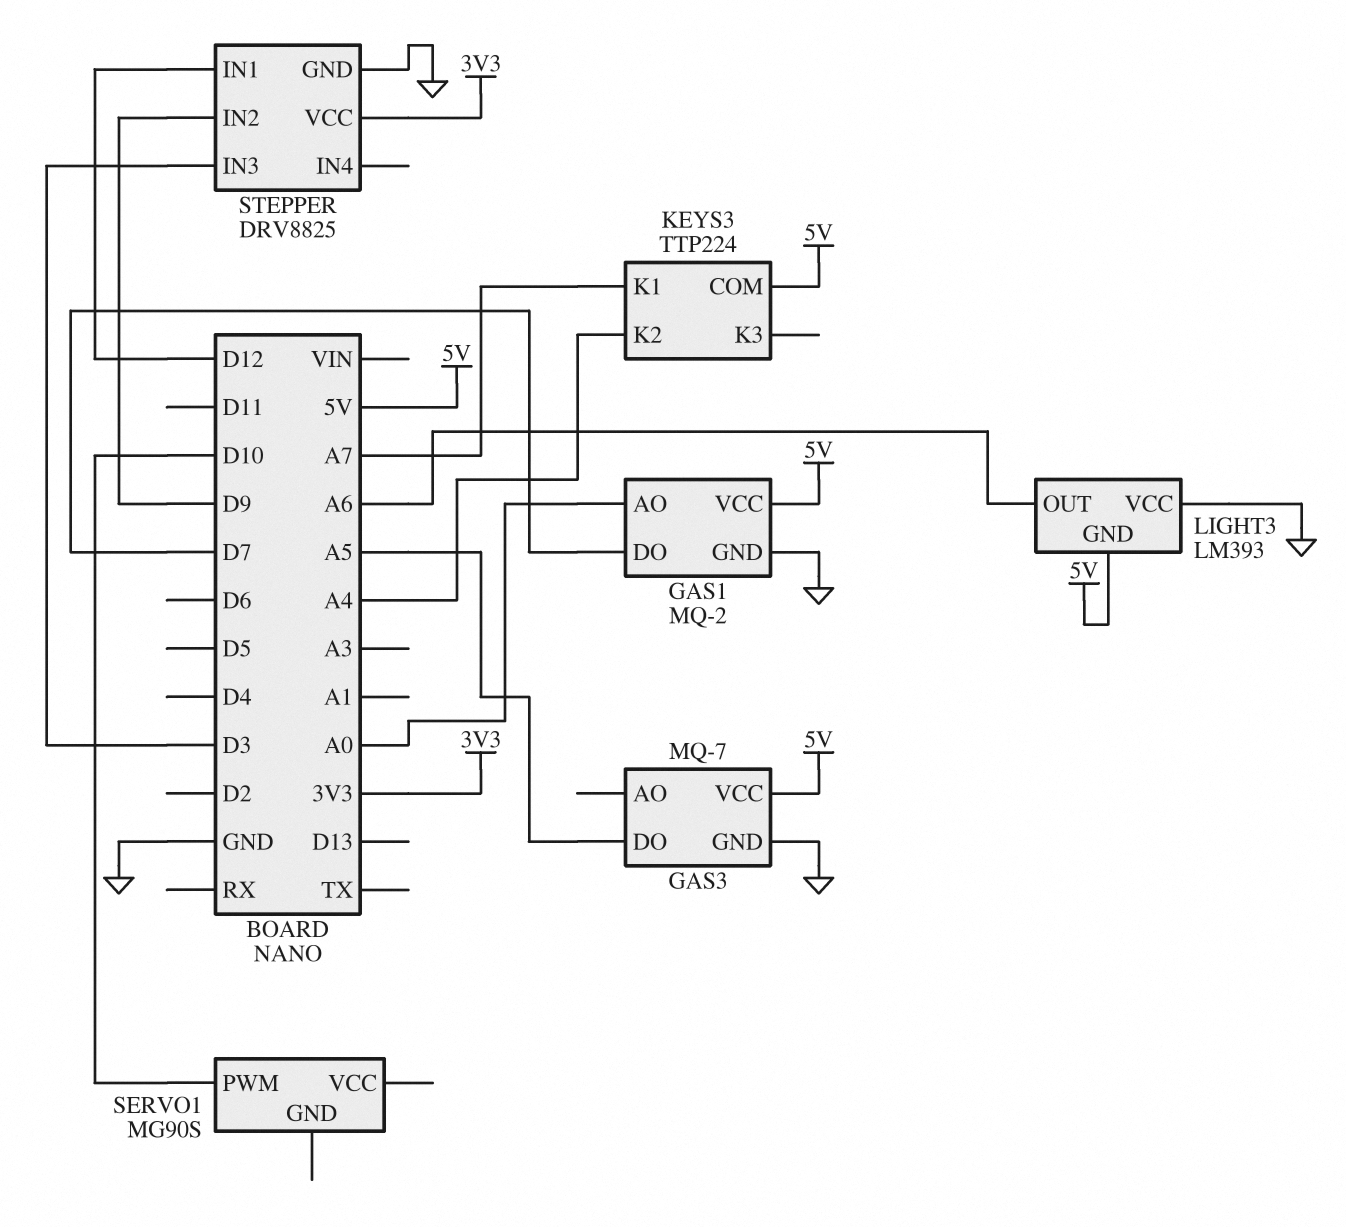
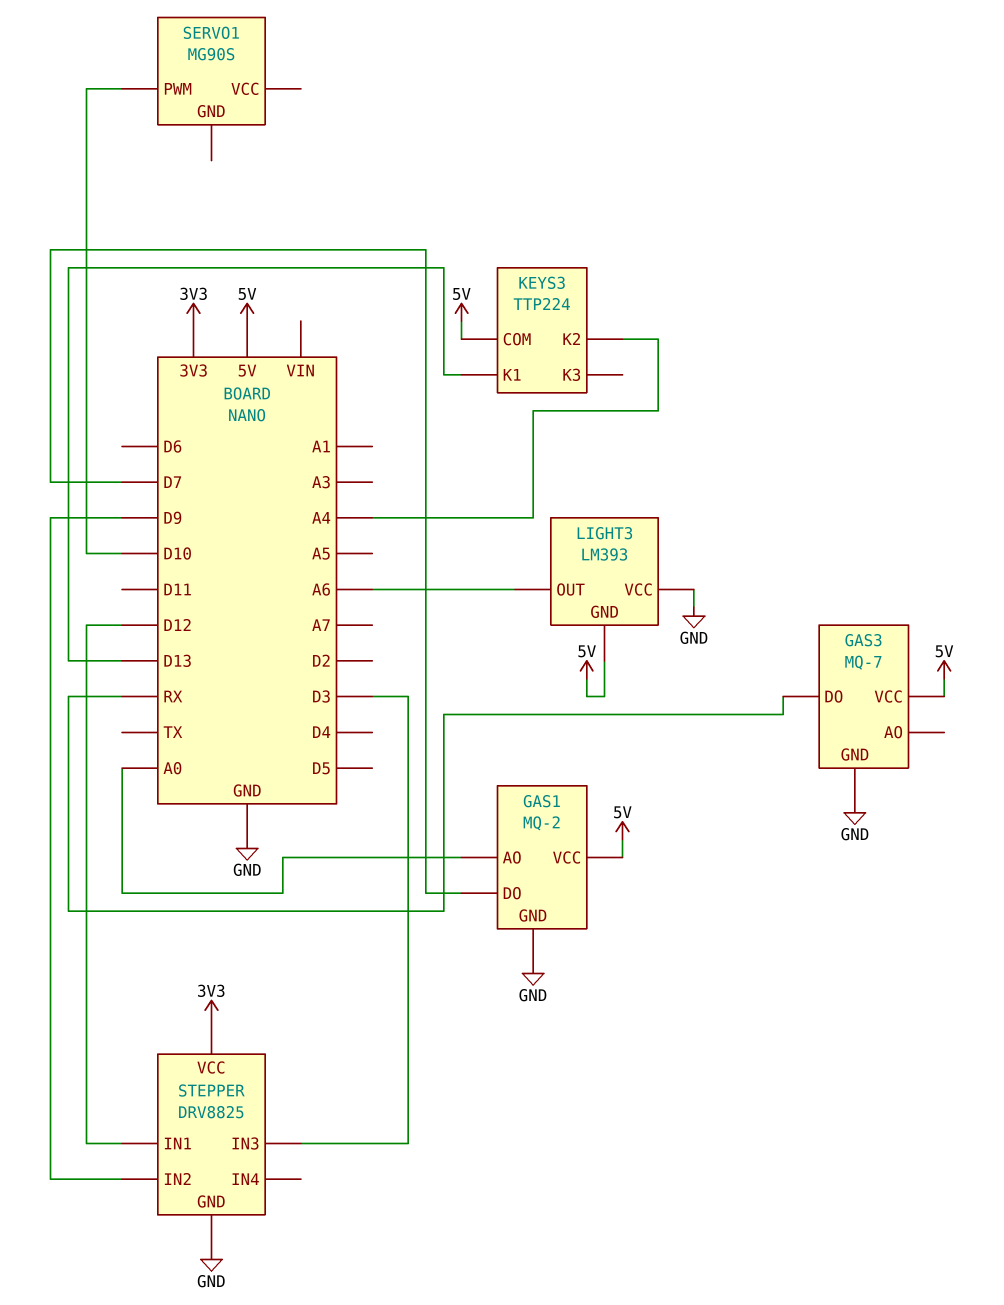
GAS3 pin DO: A5 -> RX
KEYS3 pin K1: A7 -> D13

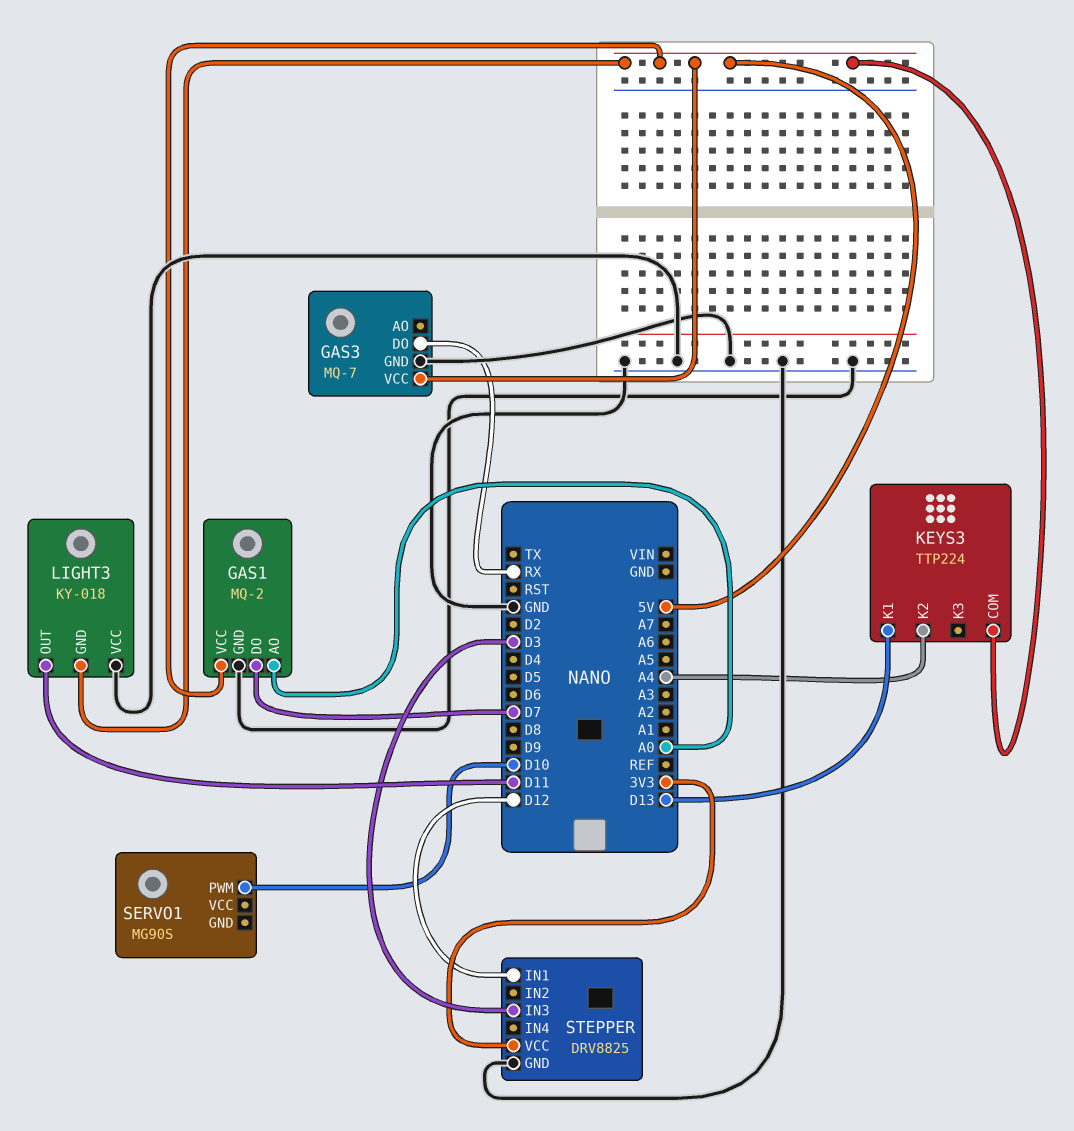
LIGHT3: LM393 -> KY-018
LIGHT3 pin OUT: A6 -> D11
STEPPER pin IN2: D9 -> none

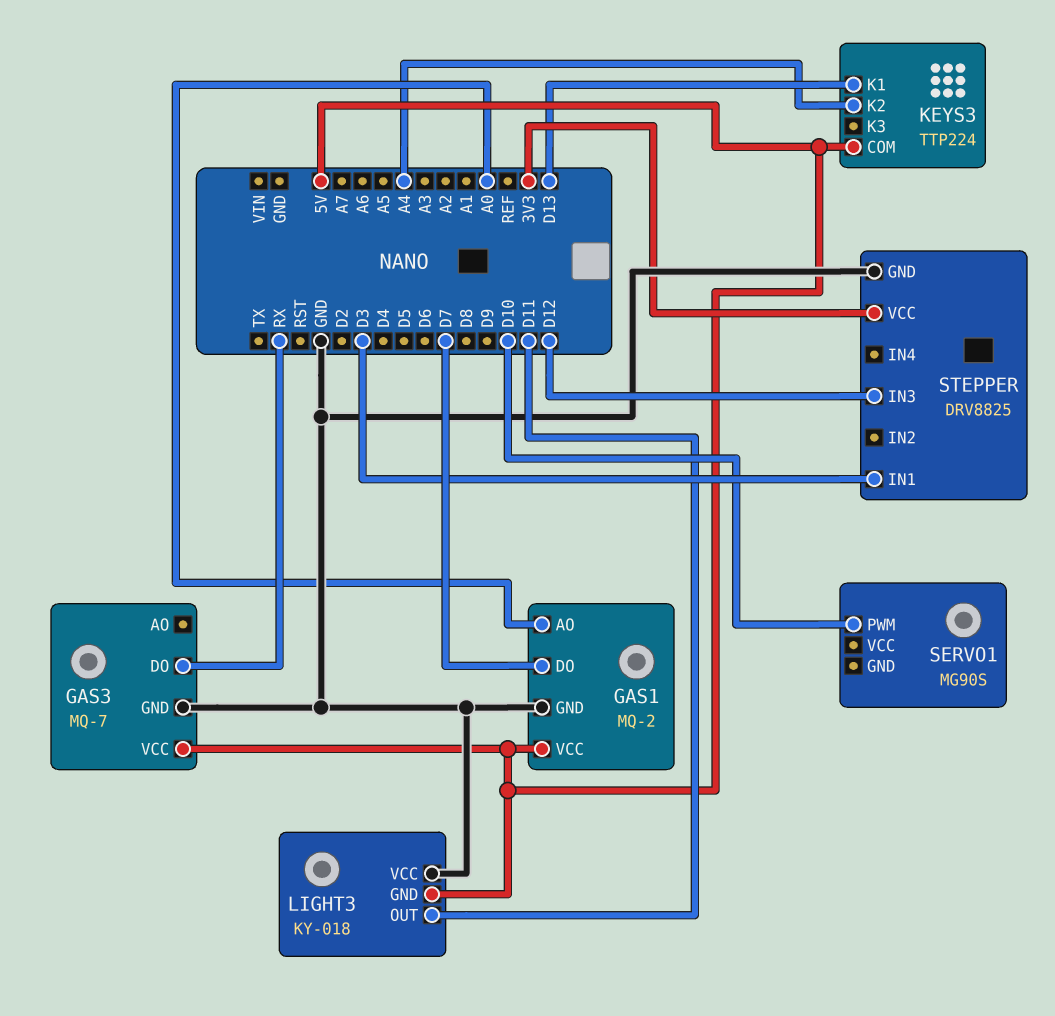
STEPPER pin IN1: D12 -> D3
STEPPER pin IN3: D3 -> D12

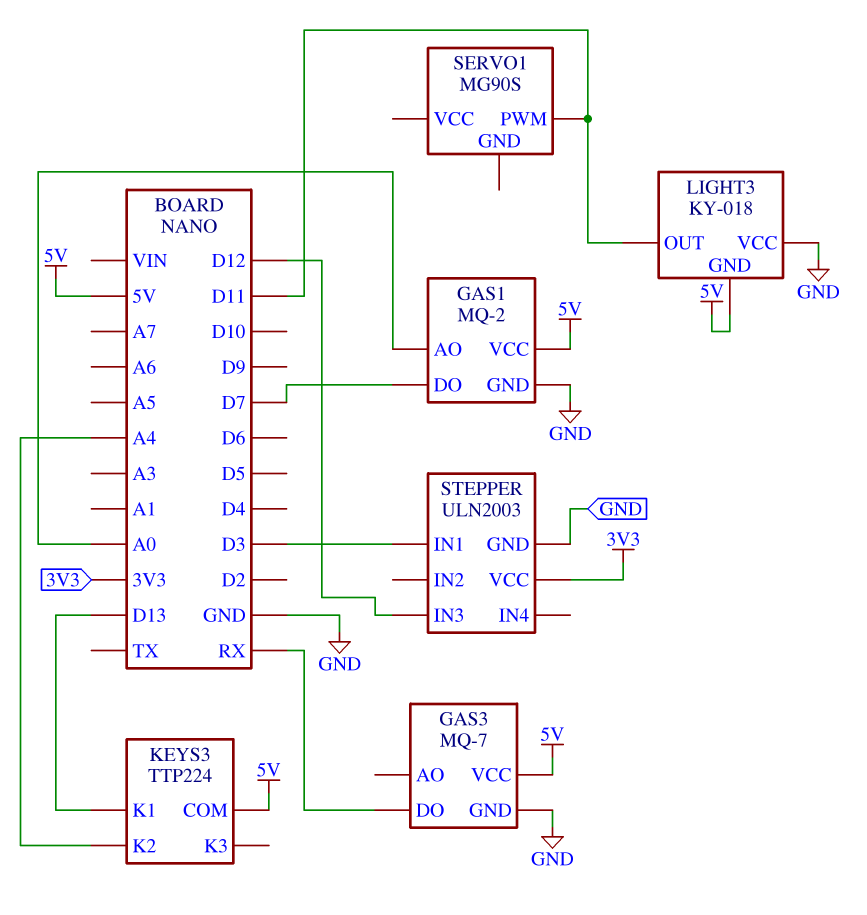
SERVO1 pin PWM: D10 -> D11
STEPPER: DRV8825 -> ULN2003

